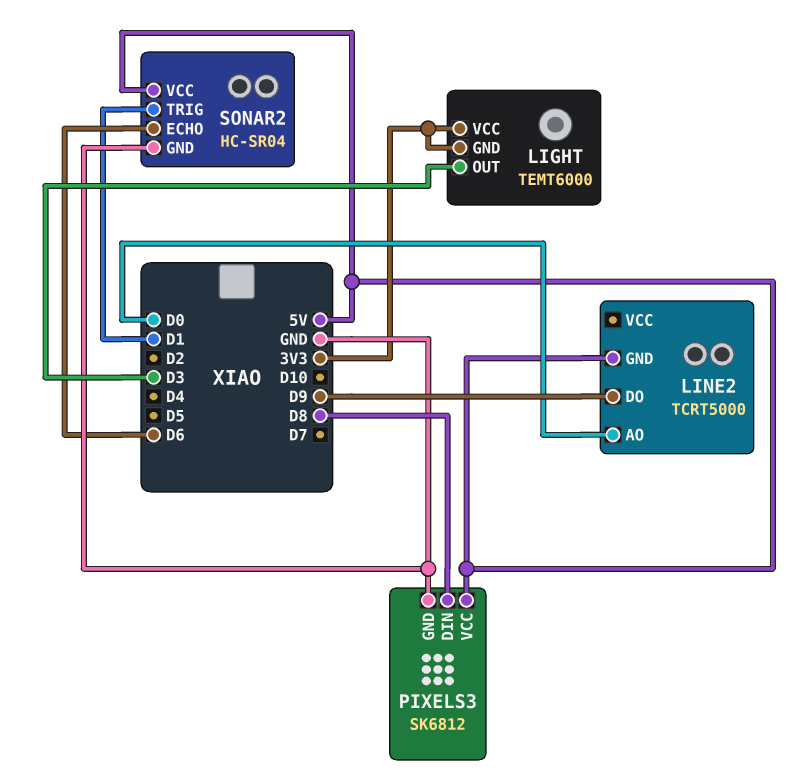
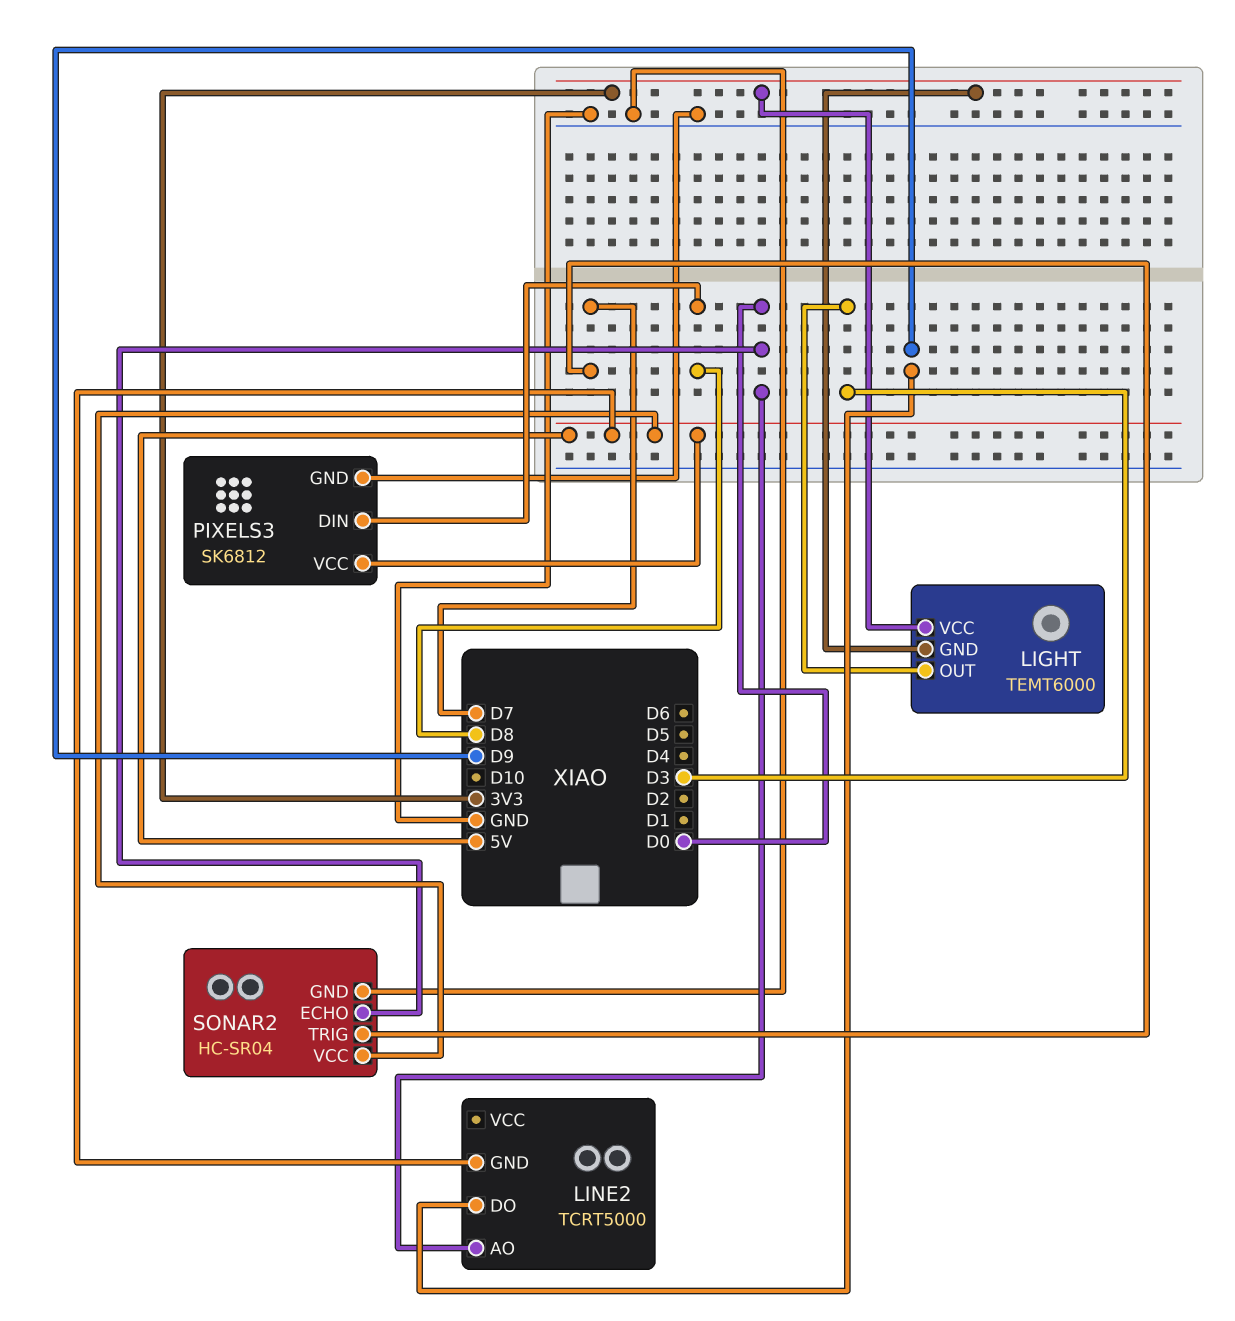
SONAR2 pin ECHO: D6 -> D0
SONAR2 pin TRIG: D1 -> D7

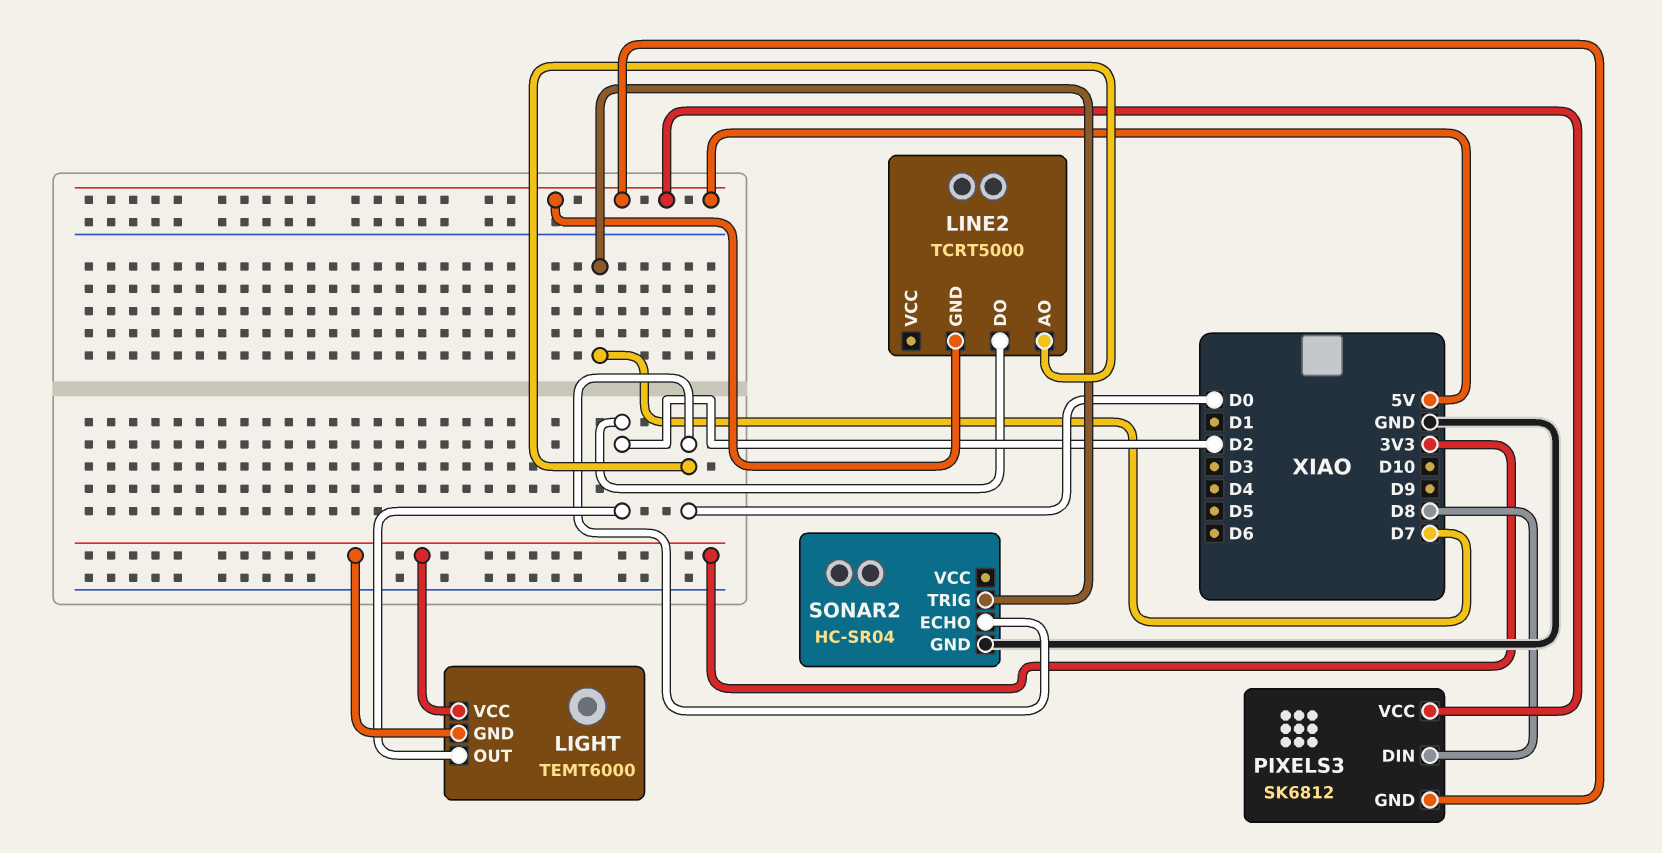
LIGHT pin OUT: D3 -> D2
LINE2 pin DO: D9 -> D2
PIXELS3 pin GND: GND -> 5V
SONAR2 pin VCC: 5V -> none

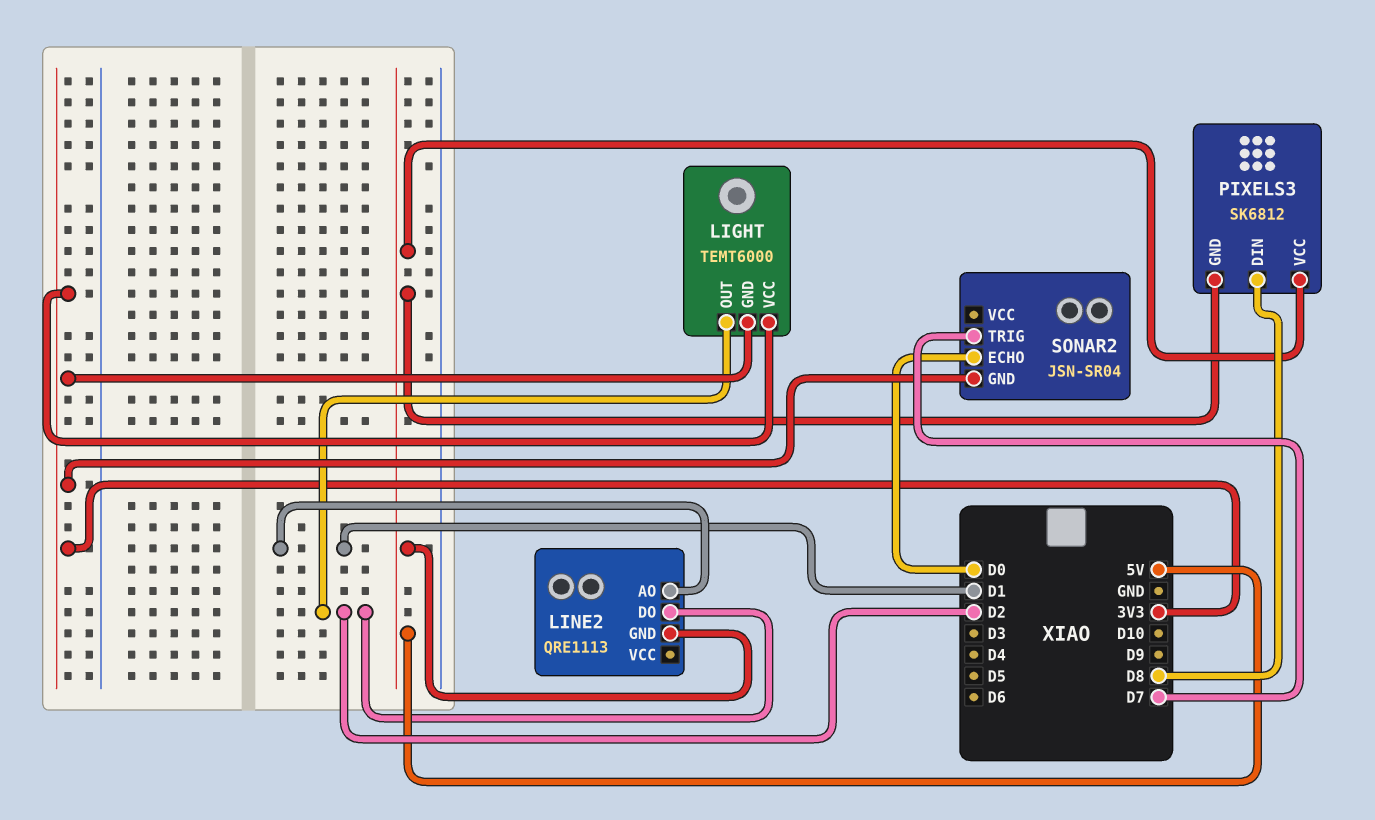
LINE2: TCRT5000 -> QRE1113
LINE2 pin AO: D0 -> D1
SONAR2: HC-SR04 -> JSN-SR04
SONAR2 pin GND: GND -> 3V3

